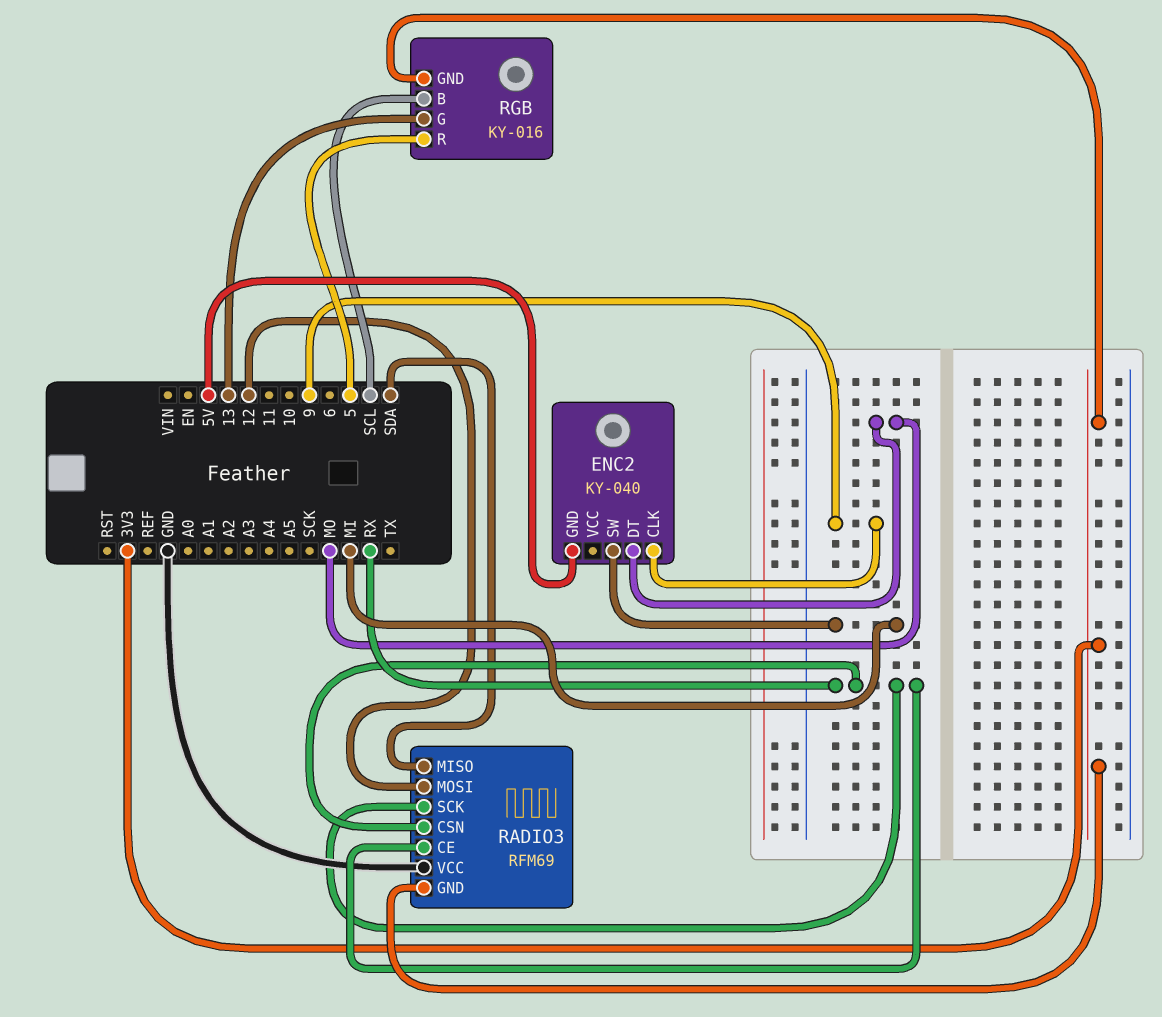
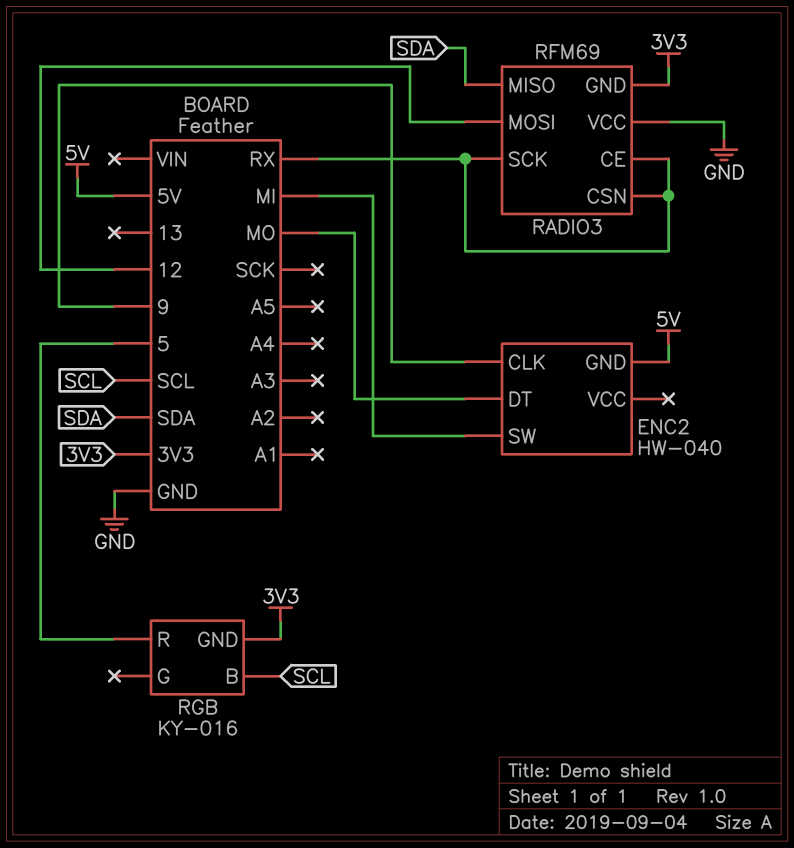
ENC2: KY-040 -> HW-040
RGB pin G: 13 -> none

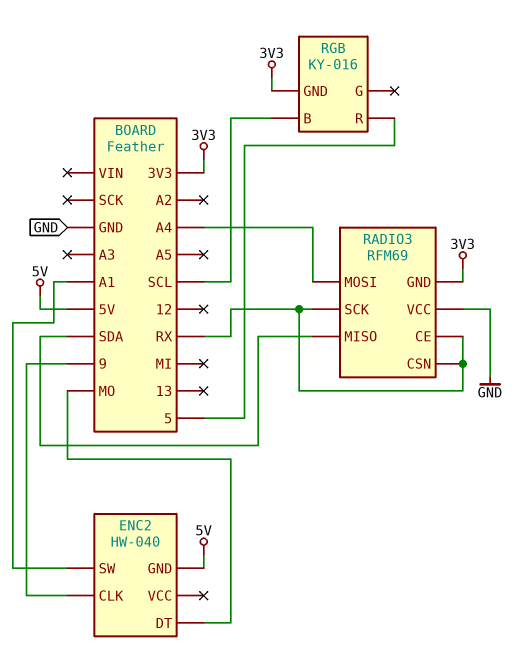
ENC2 pin SW: MI -> A1
RADIO3 pin MOSI: 12 -> A4

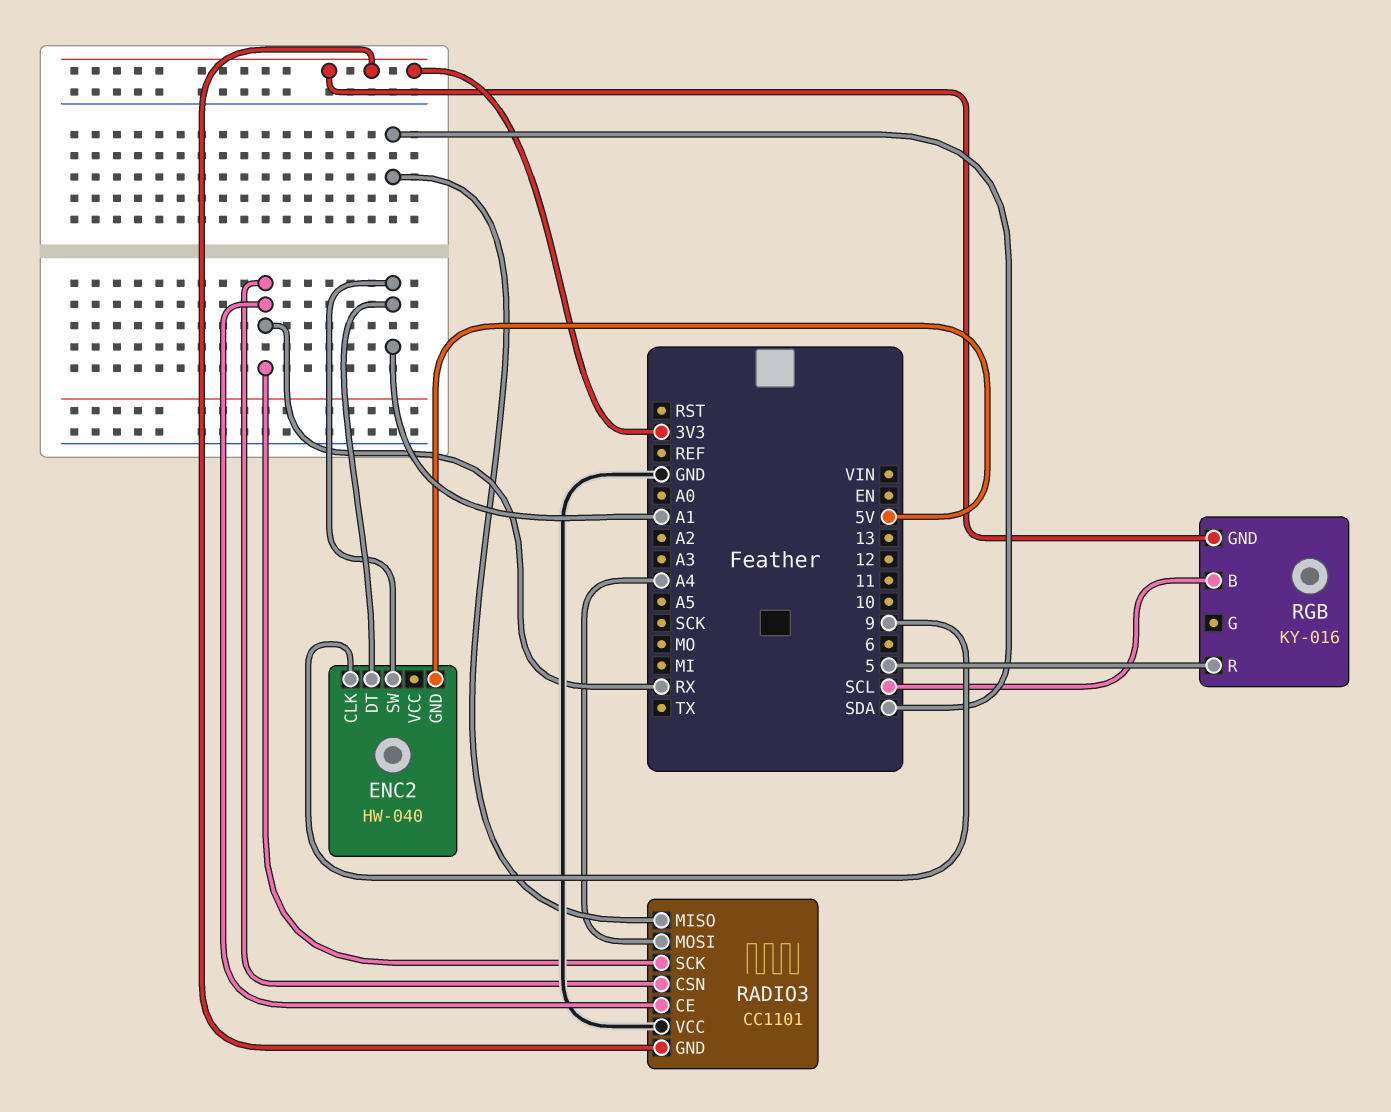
ENC2 pin DT: MO -> A1
RADIO3: RFM69 -> CC1101

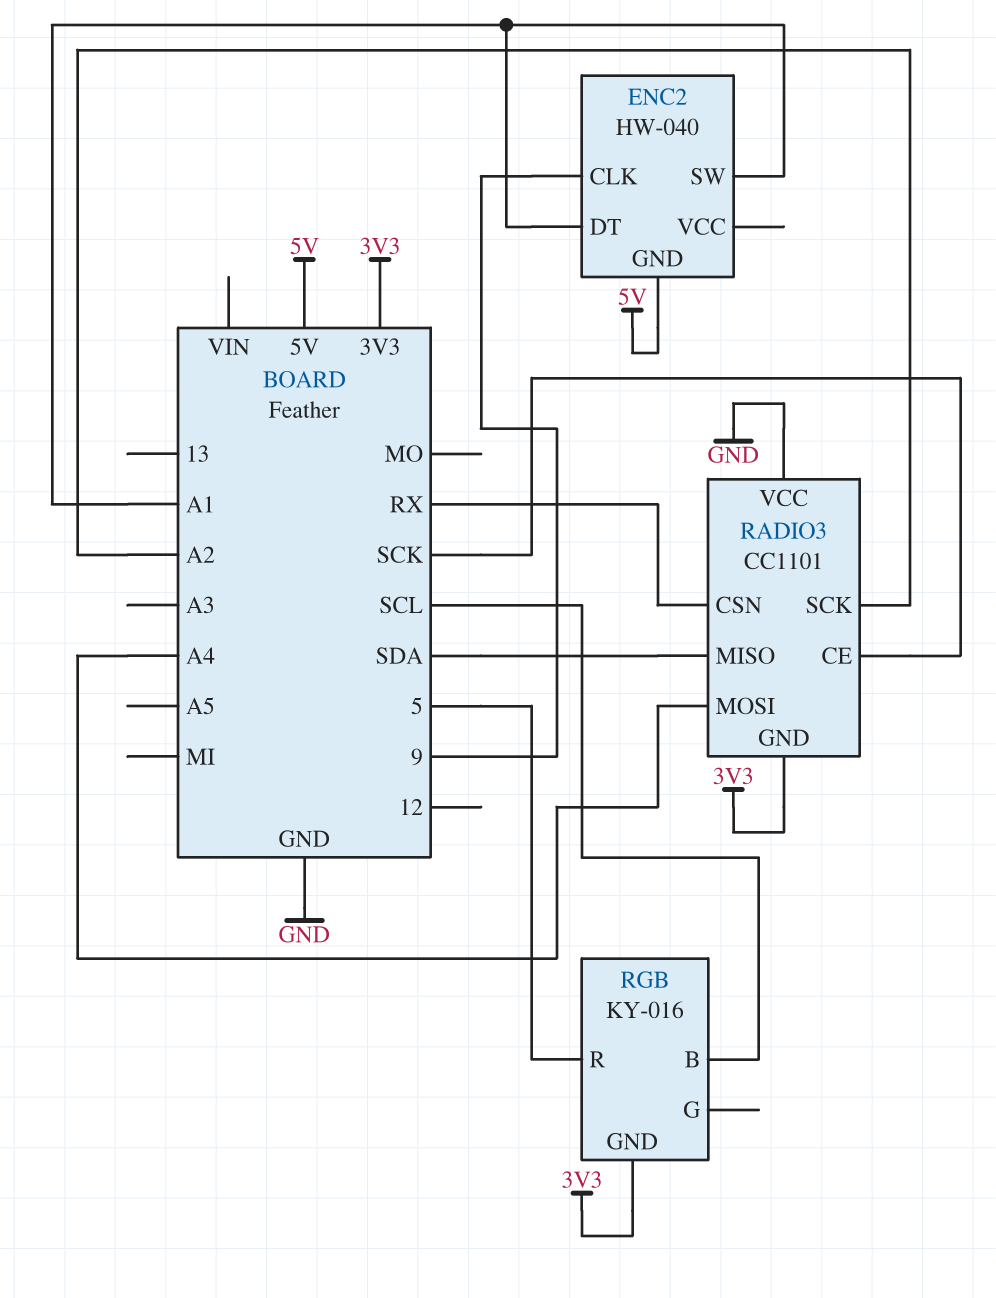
RADIO3 pin CE: RX -> SCK
RADIO3 pin SCK: RX -> A2

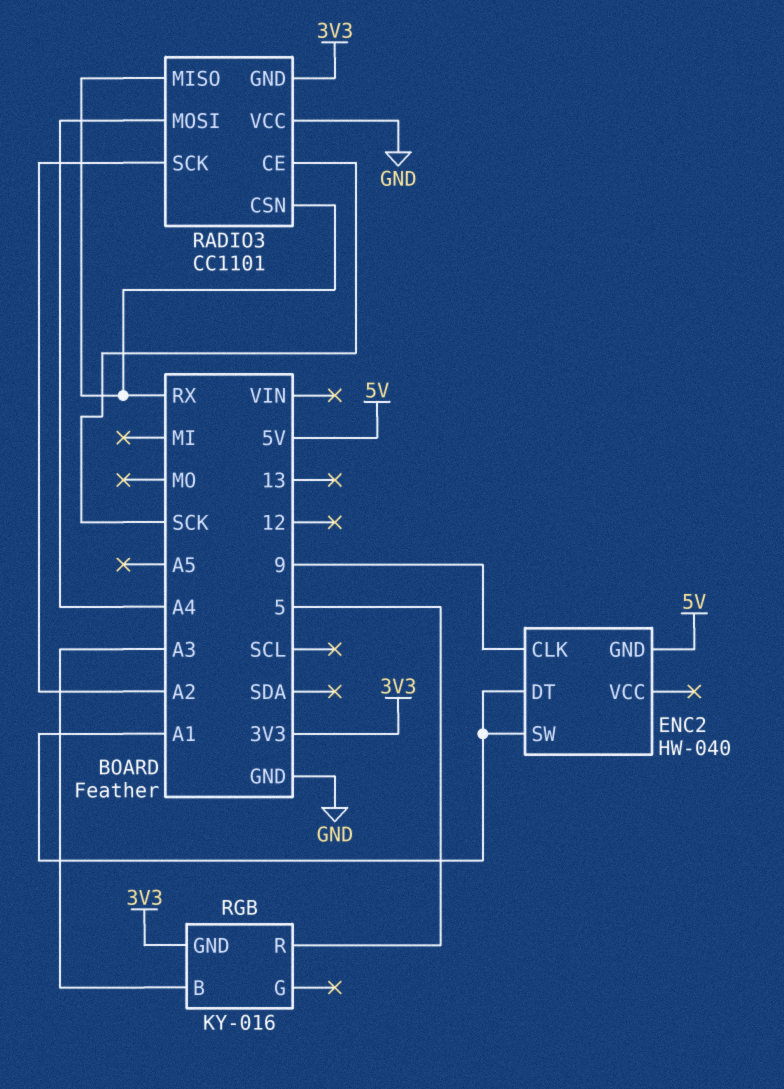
RADIO3 pin MISO: SDA -> RX
RGB pin B: SCL -> A3

